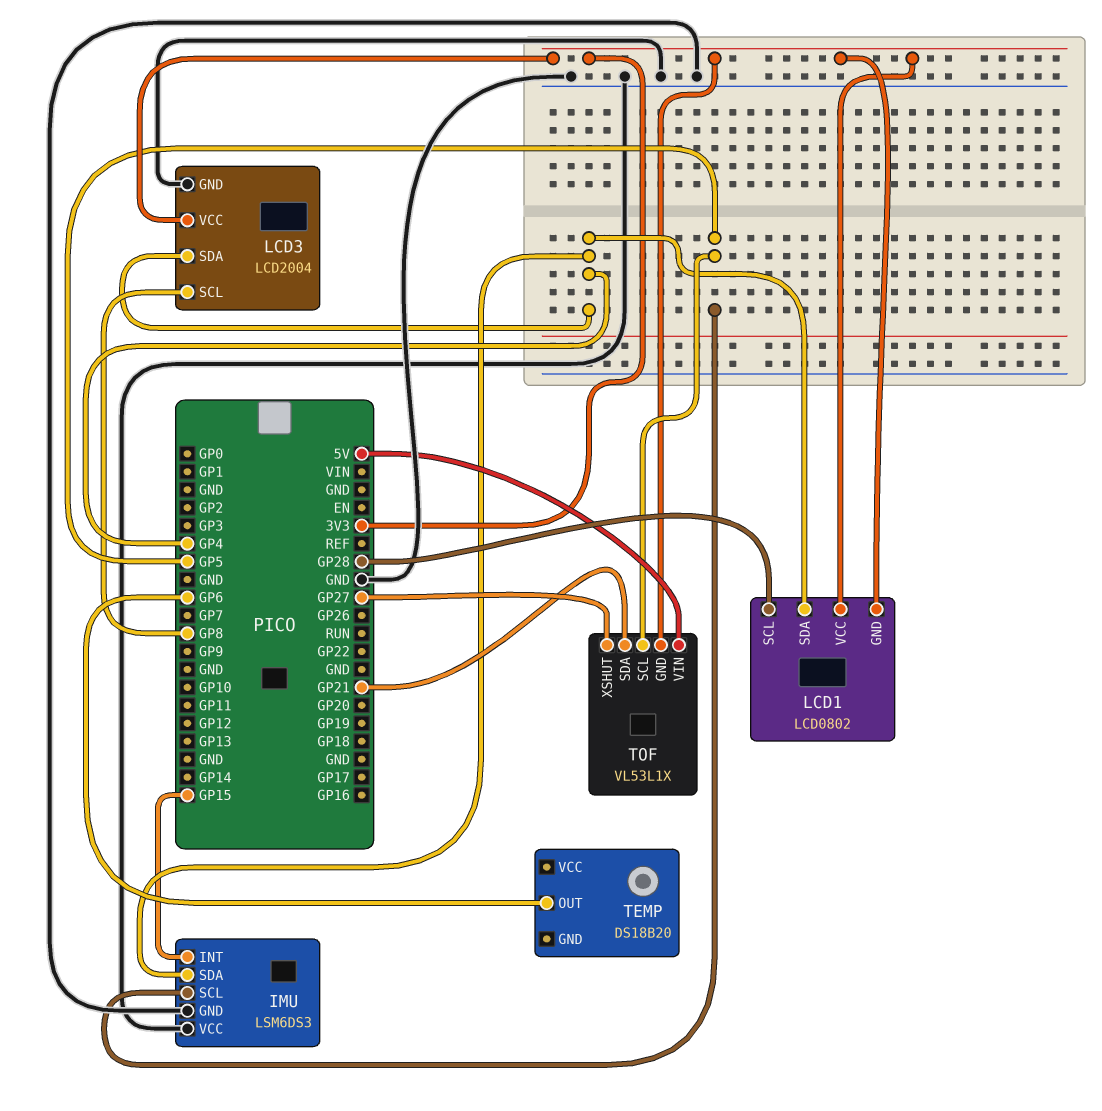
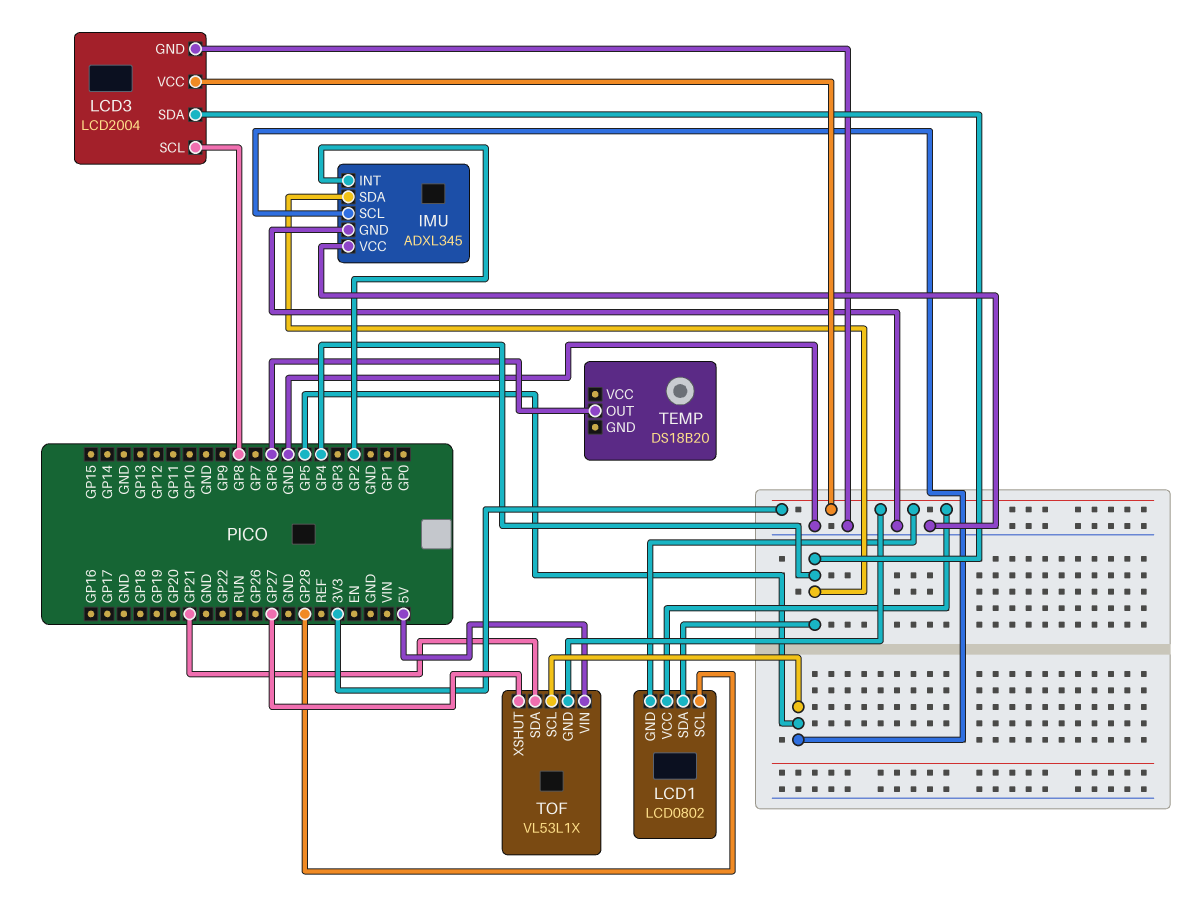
IMU: LSM6DS3 -> ADXL345
IMU pin INT: GP15 -> GP2

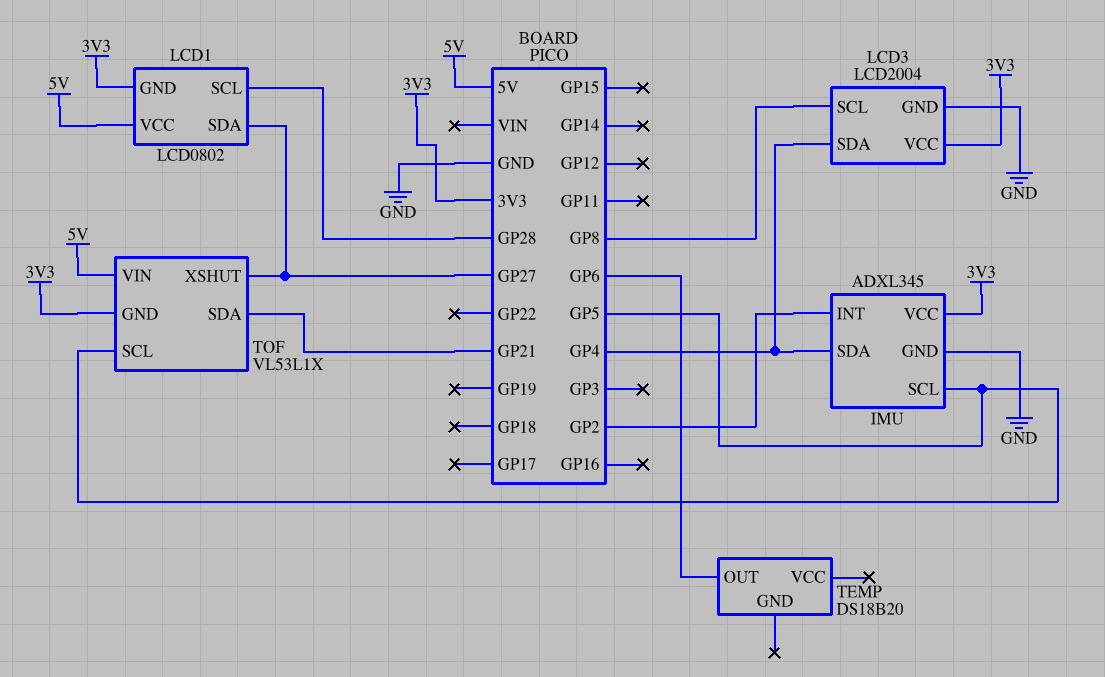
IMU pin VCC: GND -> 3V3
LCD1 pin SDA: GP4 -> GP27
LCD1 pin VCC: 3V3 -> 5V

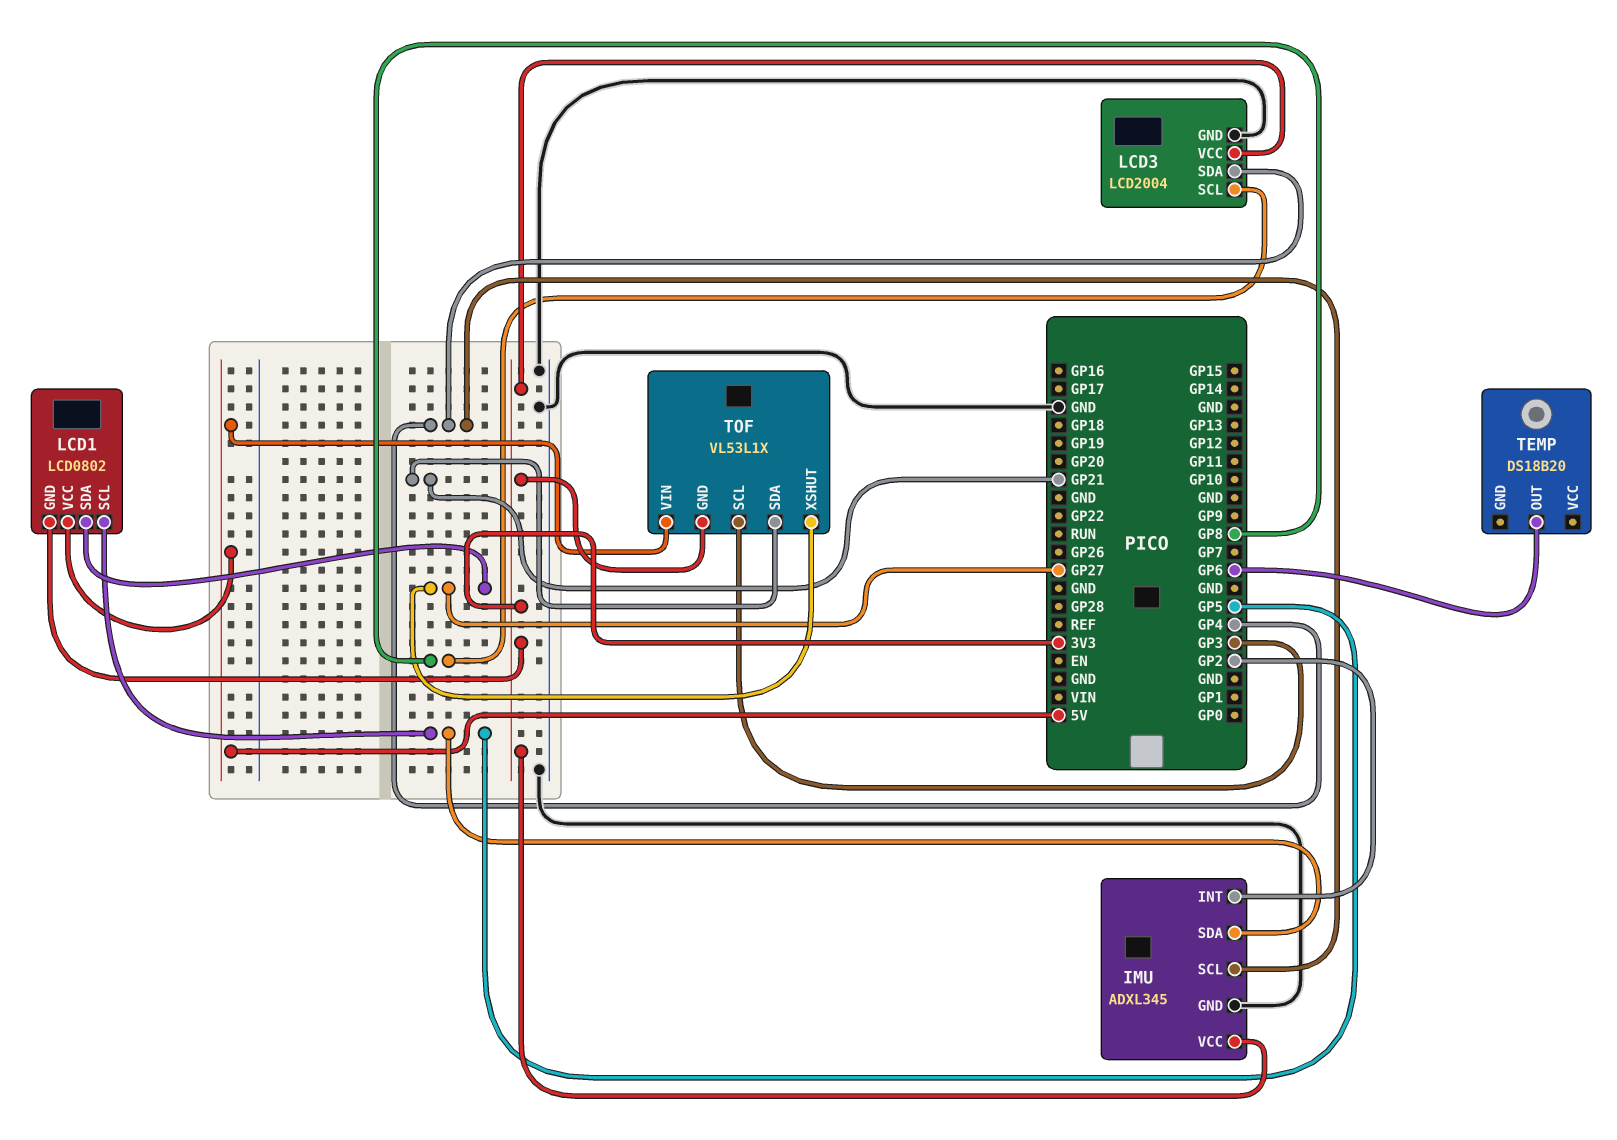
IMU pin SCL: GP5 -> GP4
IMU pin SDA: GP4 -> GP5
LCD1 pin SCL: GP28 -> GP5
TOF pin SCL: GP5 -> GP3

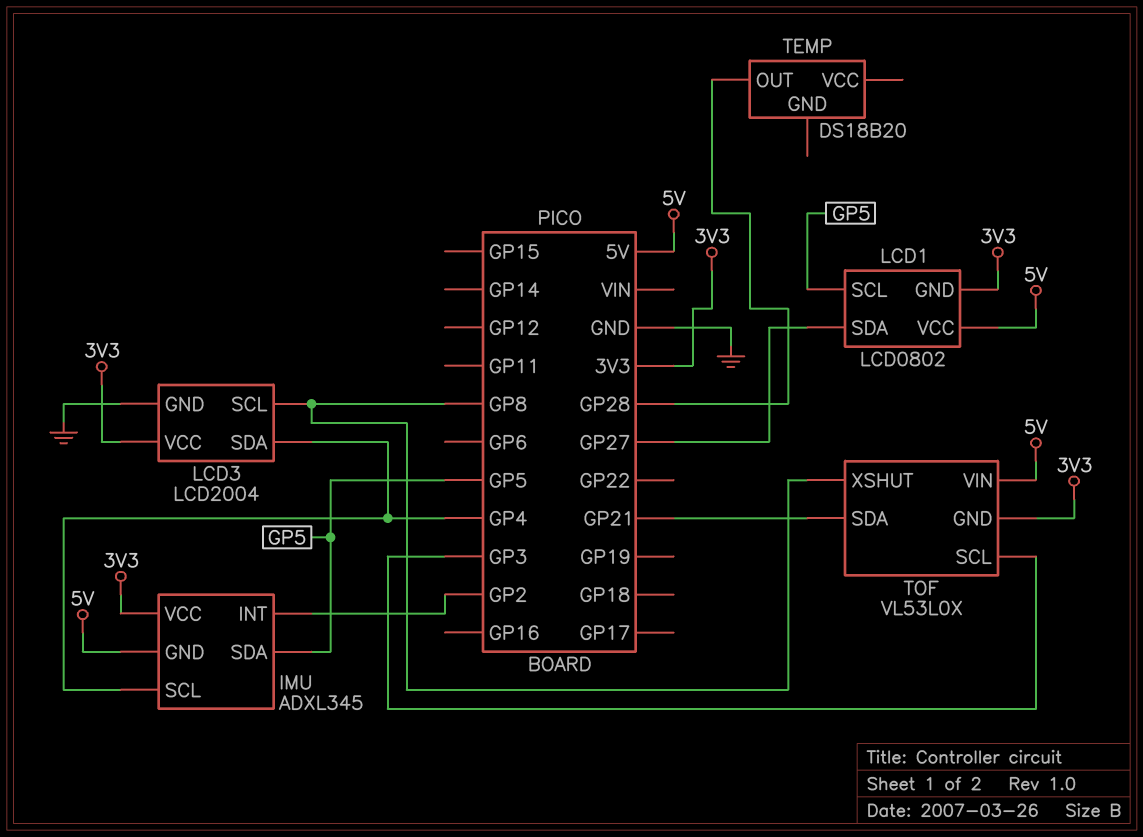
IMU pin GND: GND -> 5V
TEMP pin OUT: GP6 -> GP28
TOF: VL53L1X -> VL53L0X
TOF pin XSHUT: GP27 -> GP8

